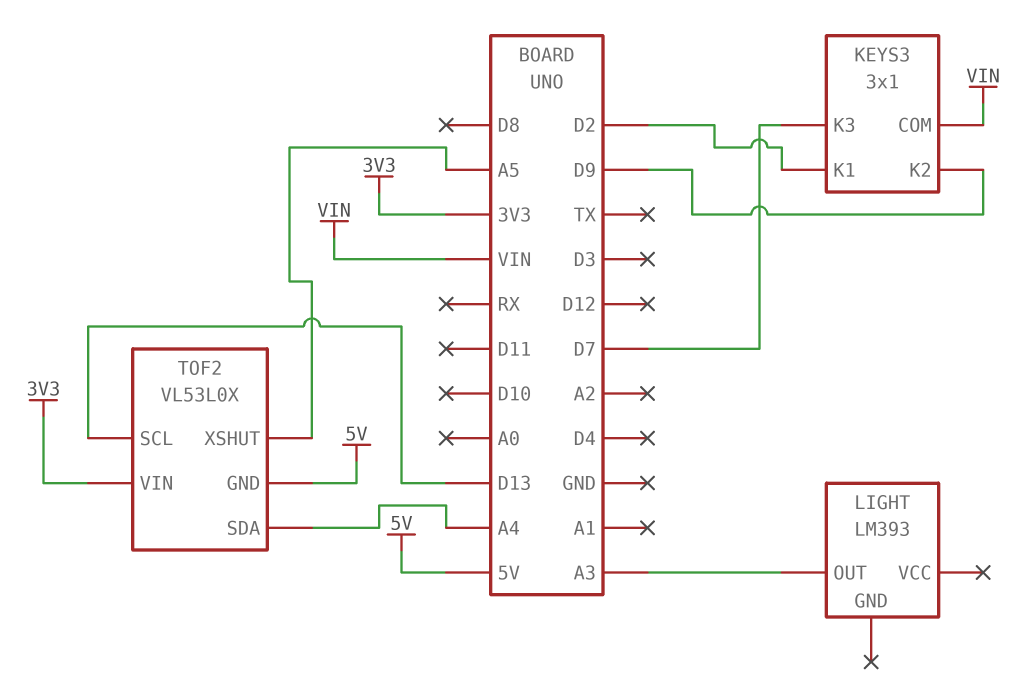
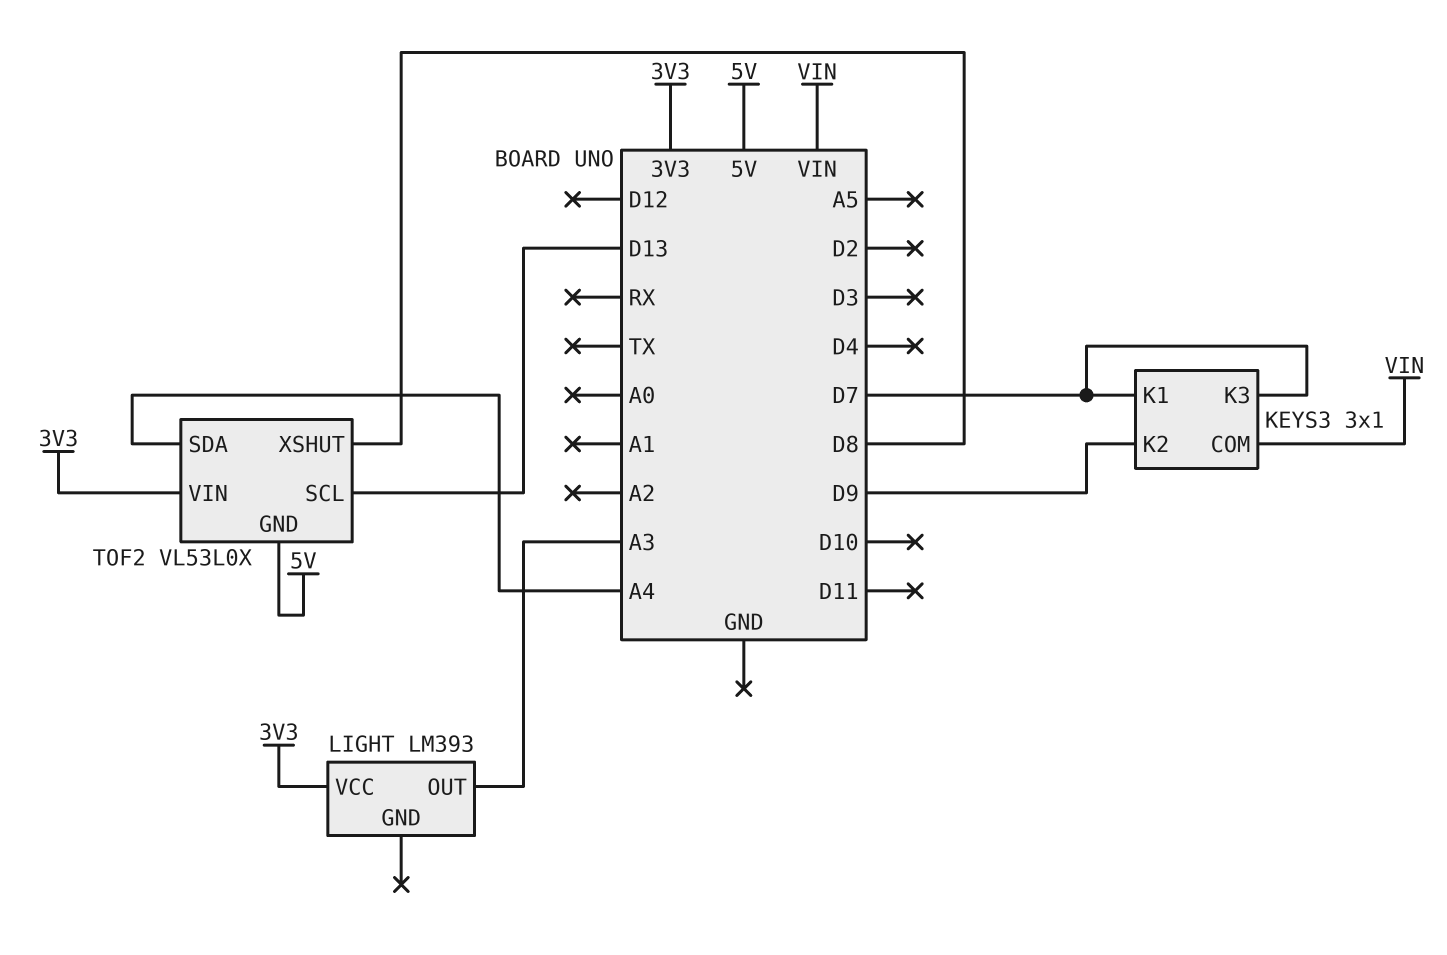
KEYS3 pin K1: D2 -> D7
LIGHT pin VCC: none -> 3V3
TOF2 pin XSHUT: A5 -> D8

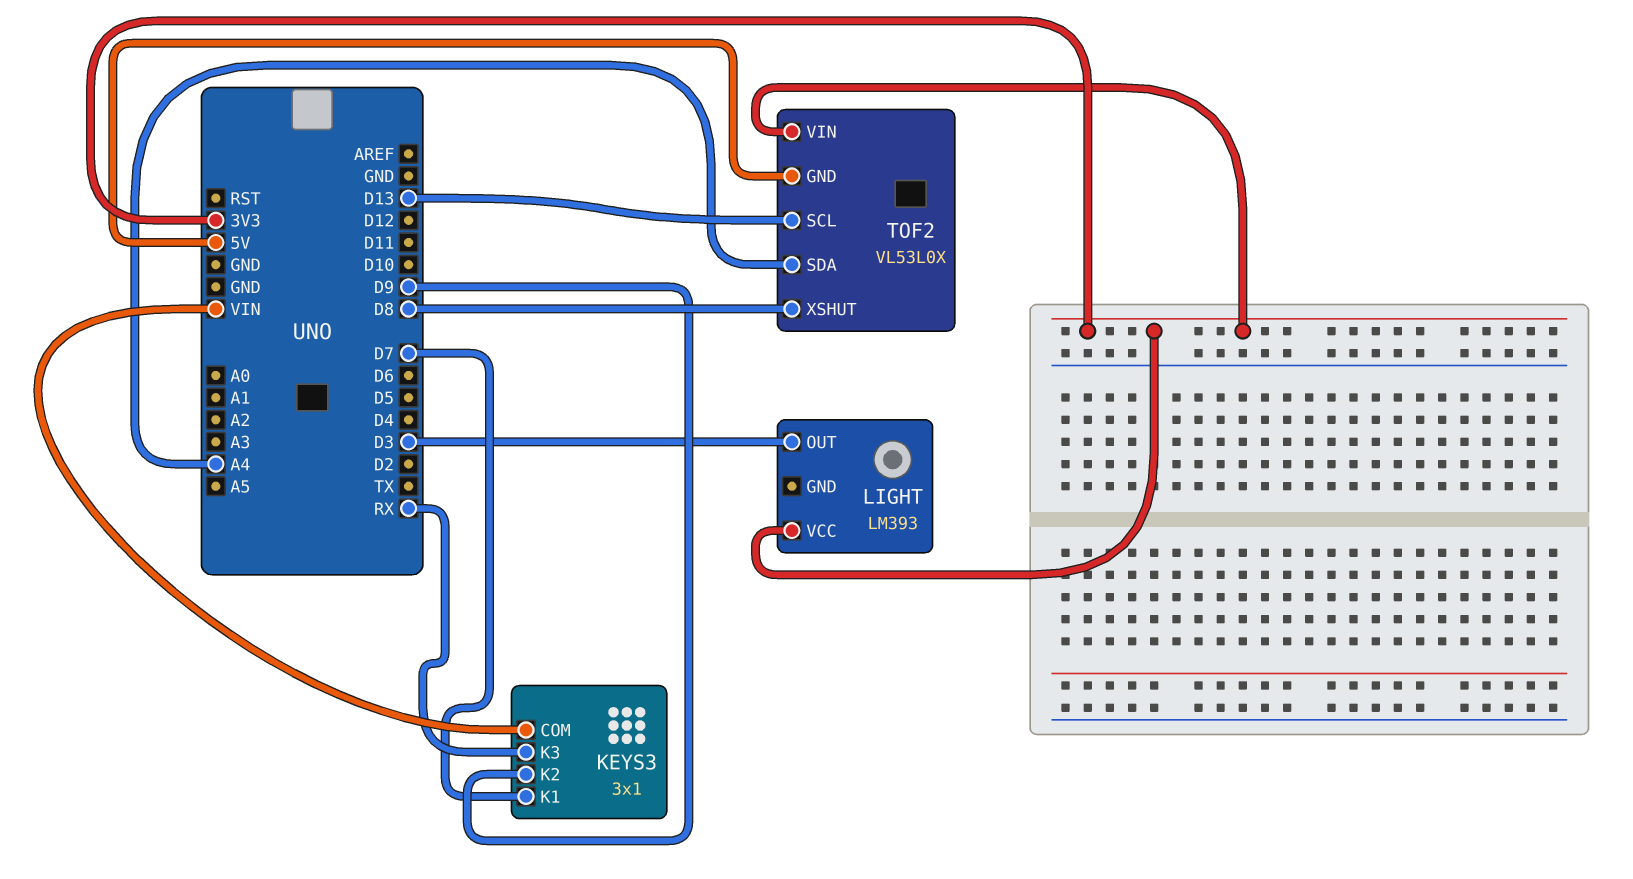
KEYS3 pin K3: D7 -> RX
LIGHT pin OUT: A3 -> D3

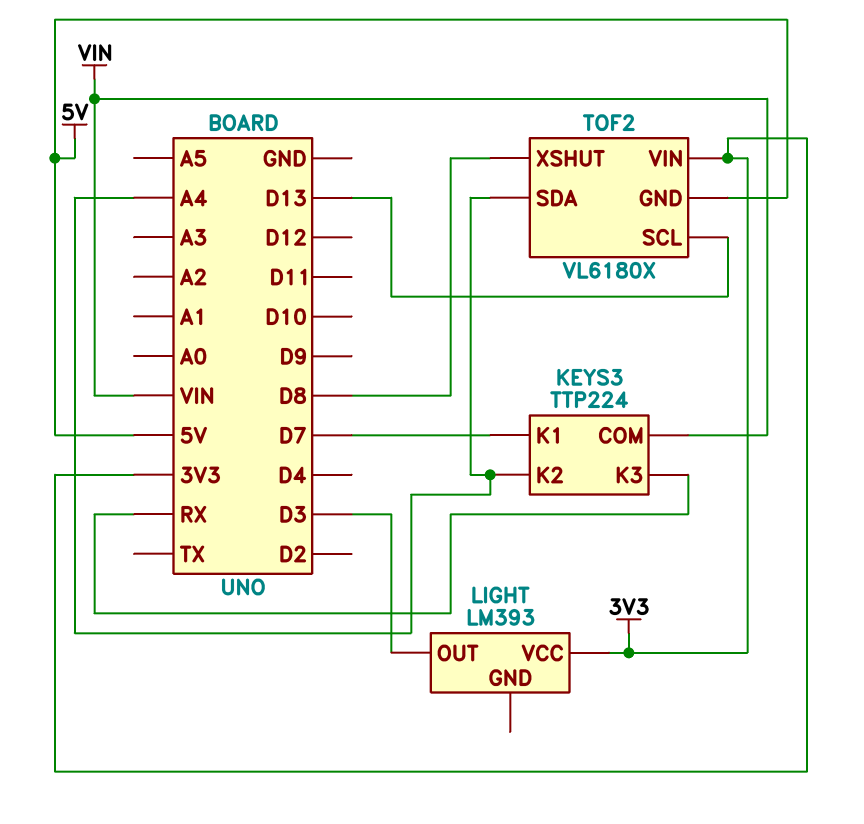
KEYS3: 3x1 -> TTP224
KEYS3 pin K2: D9 -> A4
TOF2: VL53L0X -> VL6180X

